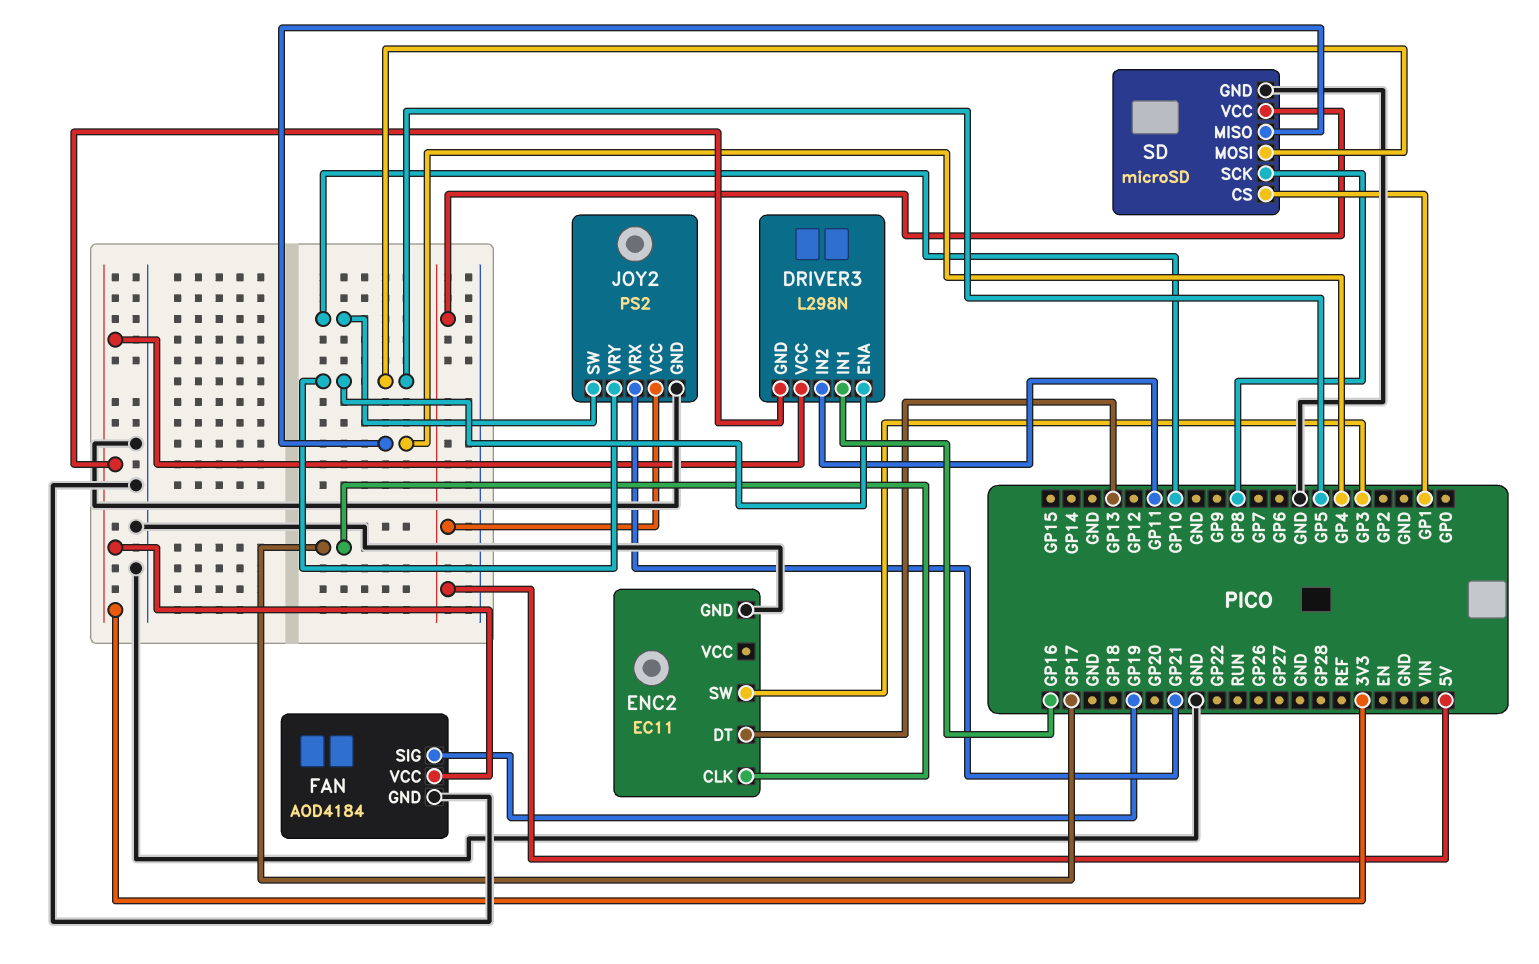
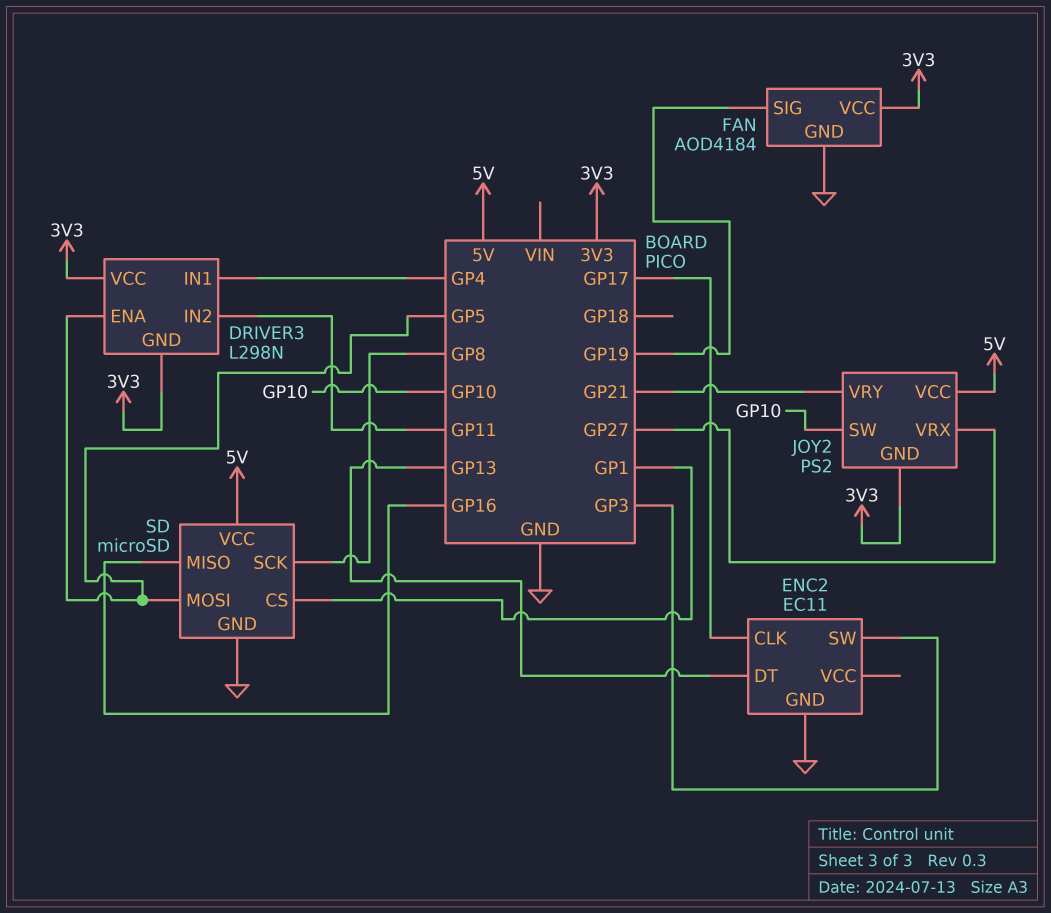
DRIVER3 pin IN1: GP16 -> GP4
JOY2 pin GND: GND -> 3V3
JOY2 pin VRX: GP21 -> GP27
JOY2 pin VRY: GP5 -> GP21
SD pin MISO: GP4 -> GP16

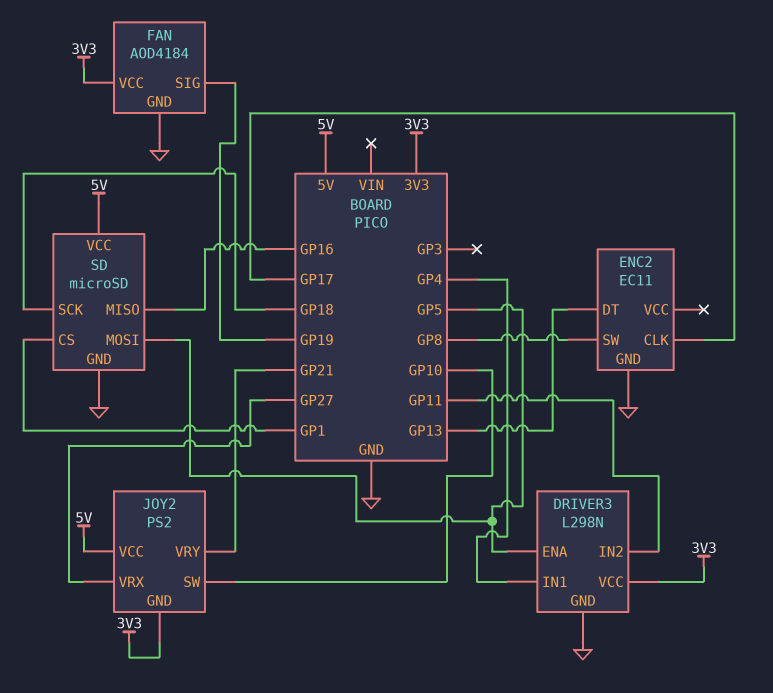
DRIVER3 pin GND: 3V3 -> GND
ENC2 pin SW: GP3 -> GP8
SD pin SCK: GP8 -> GP18

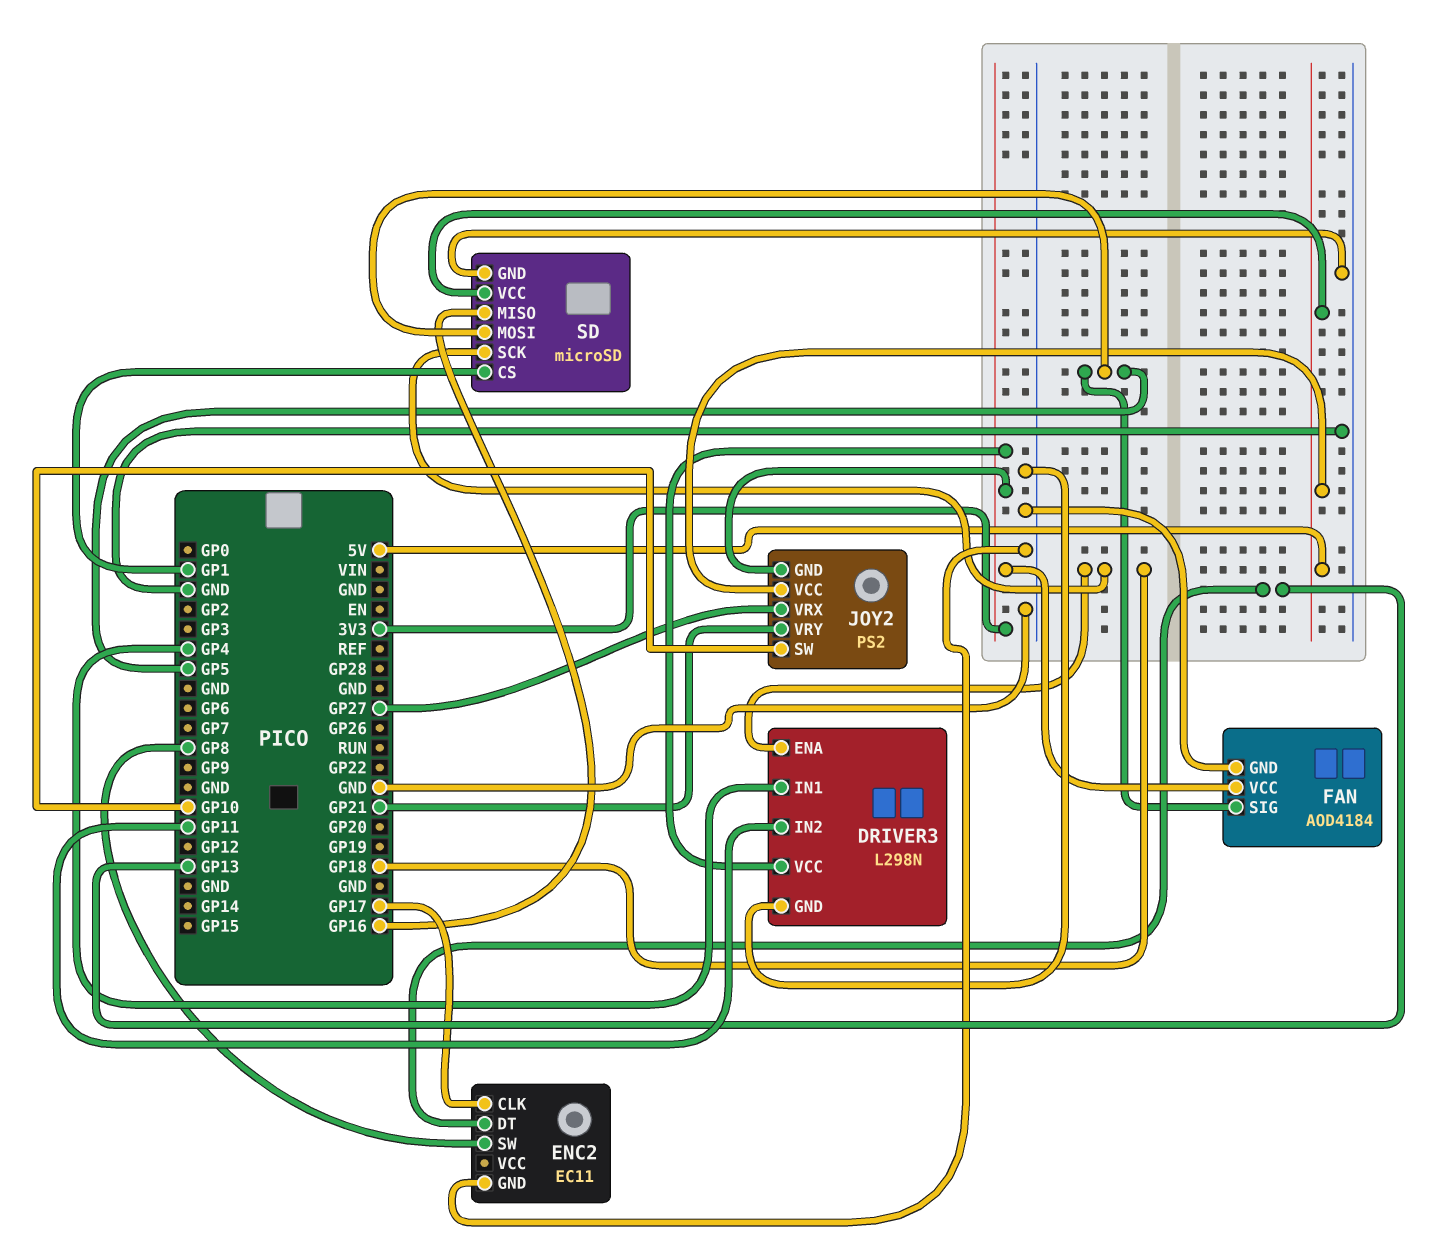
DRIVER3 pin ENA: GP5 -> GP18
FAN pin SIG: GP19 -> GP5

